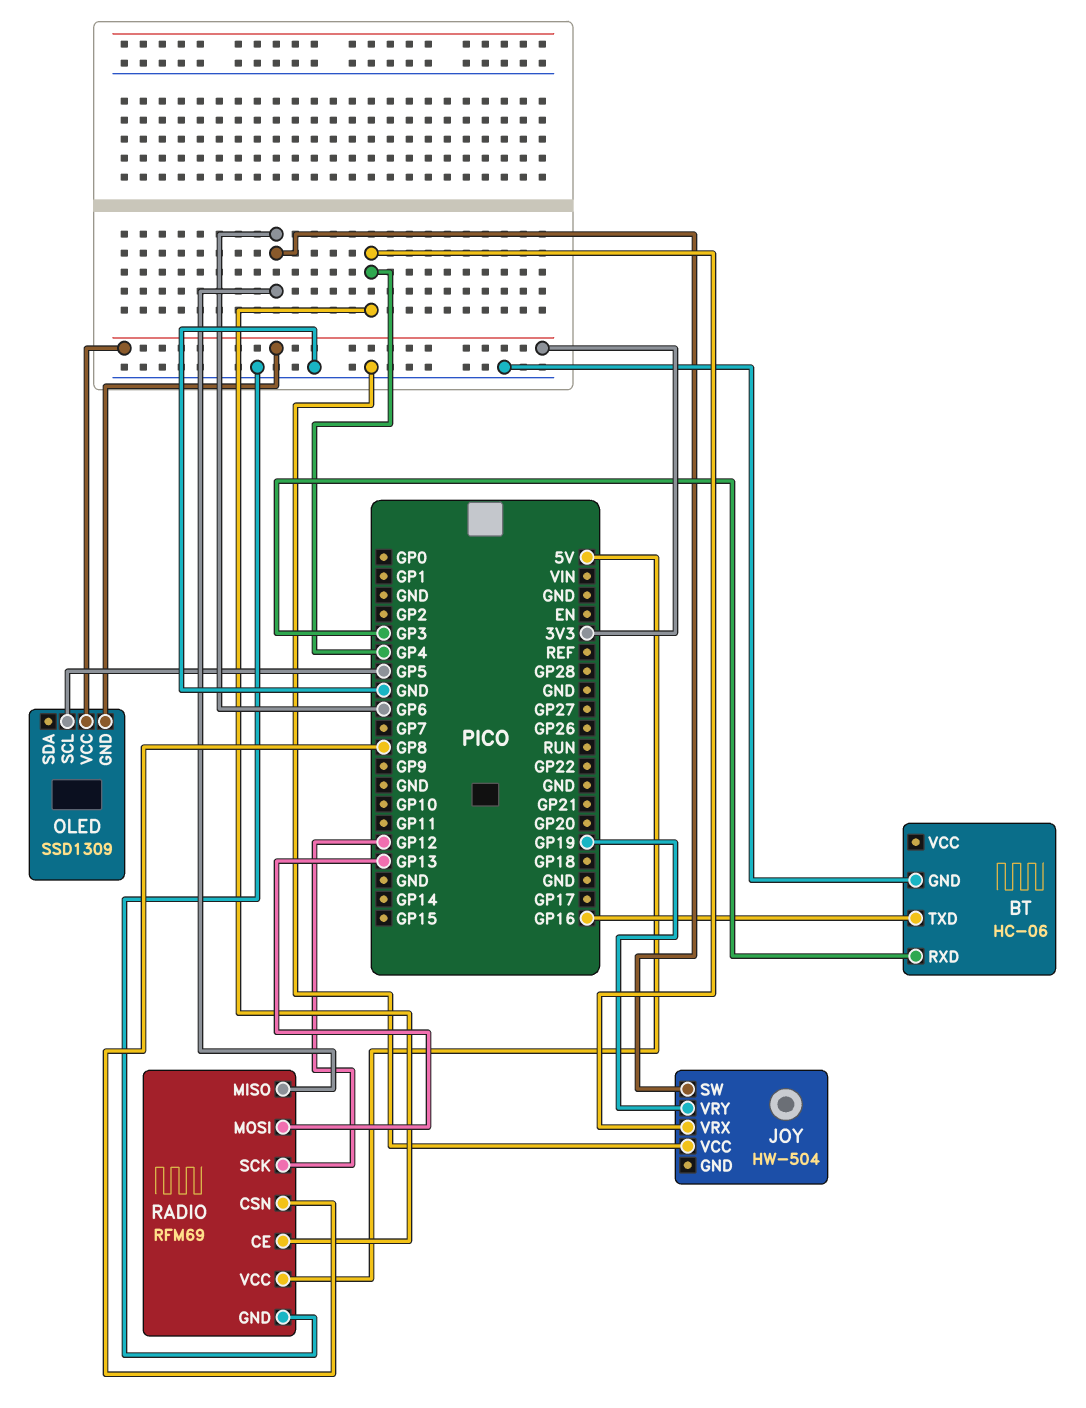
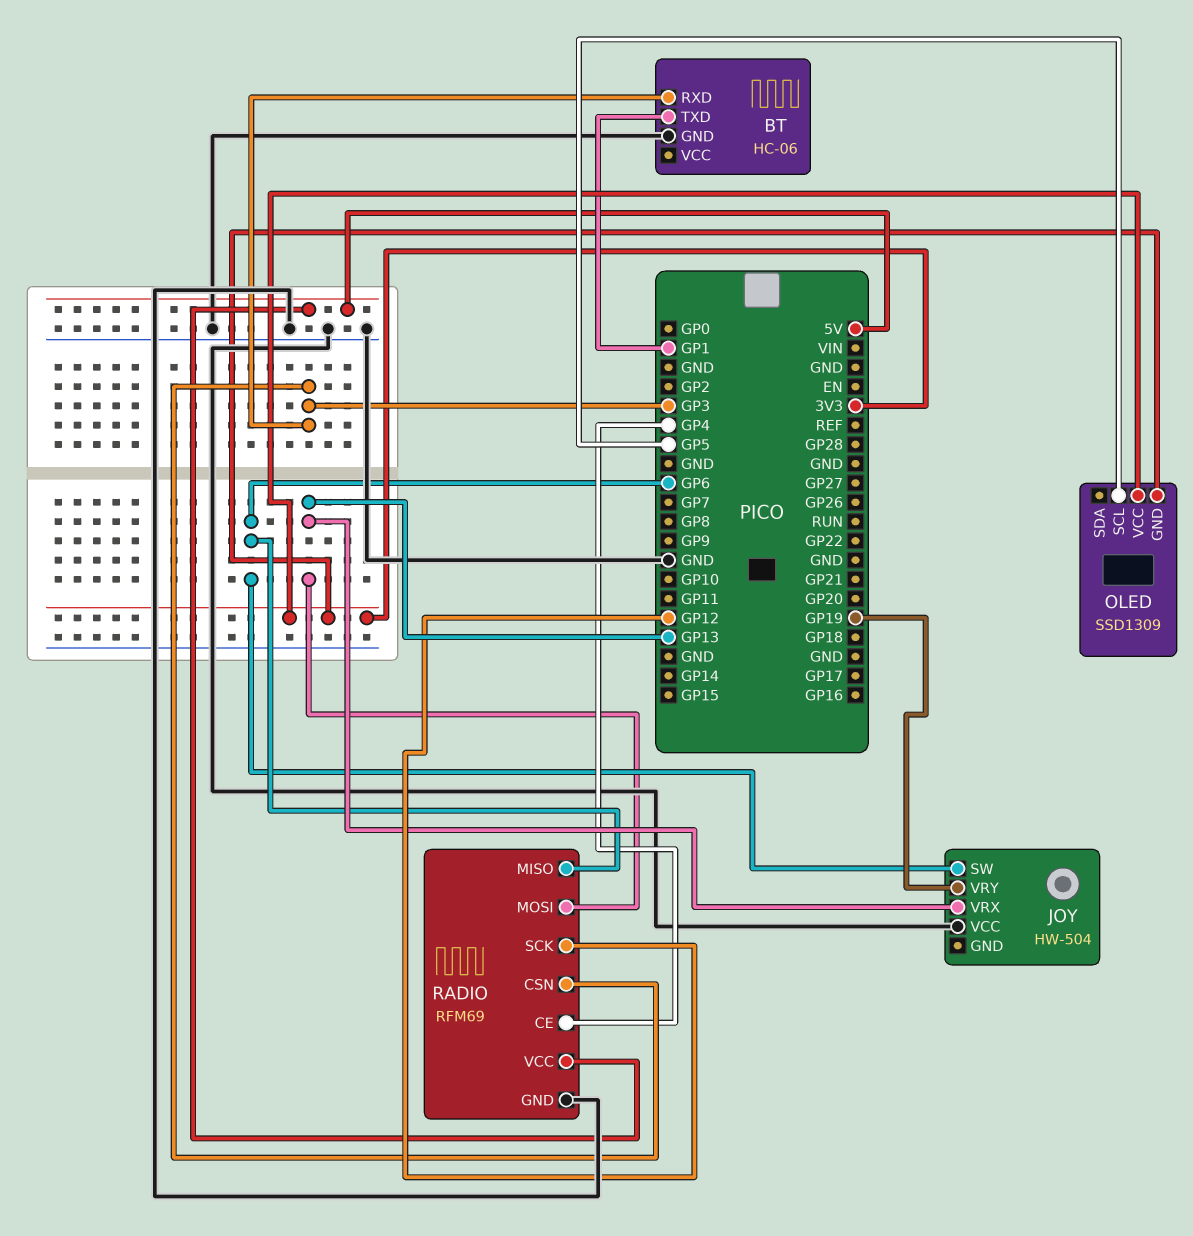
BT pin TXD: GP16 -> GP1
JOY pin VRX: GP4 -> GP13
RADIO pin CSN: GP8 -> GP3

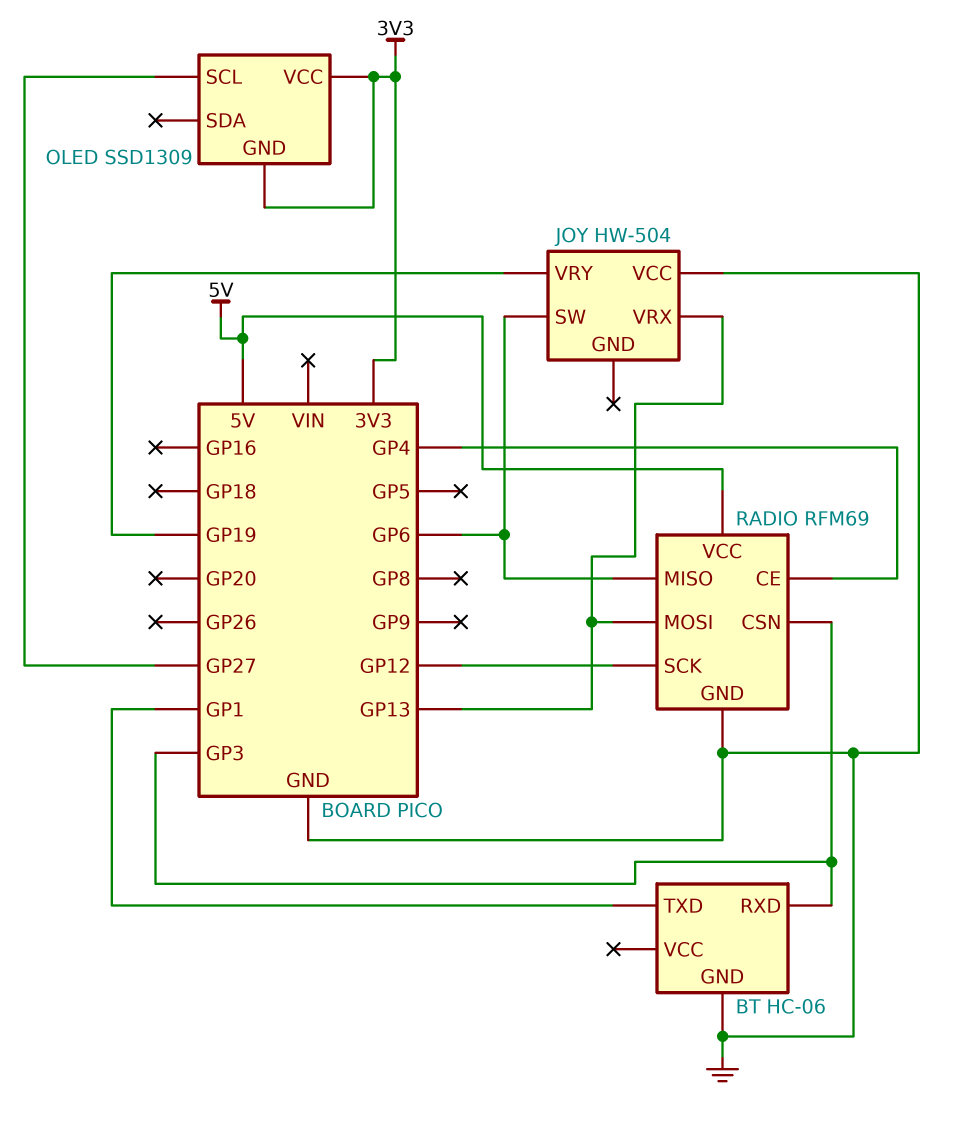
OLED pin SCL: GP5 -> GP27

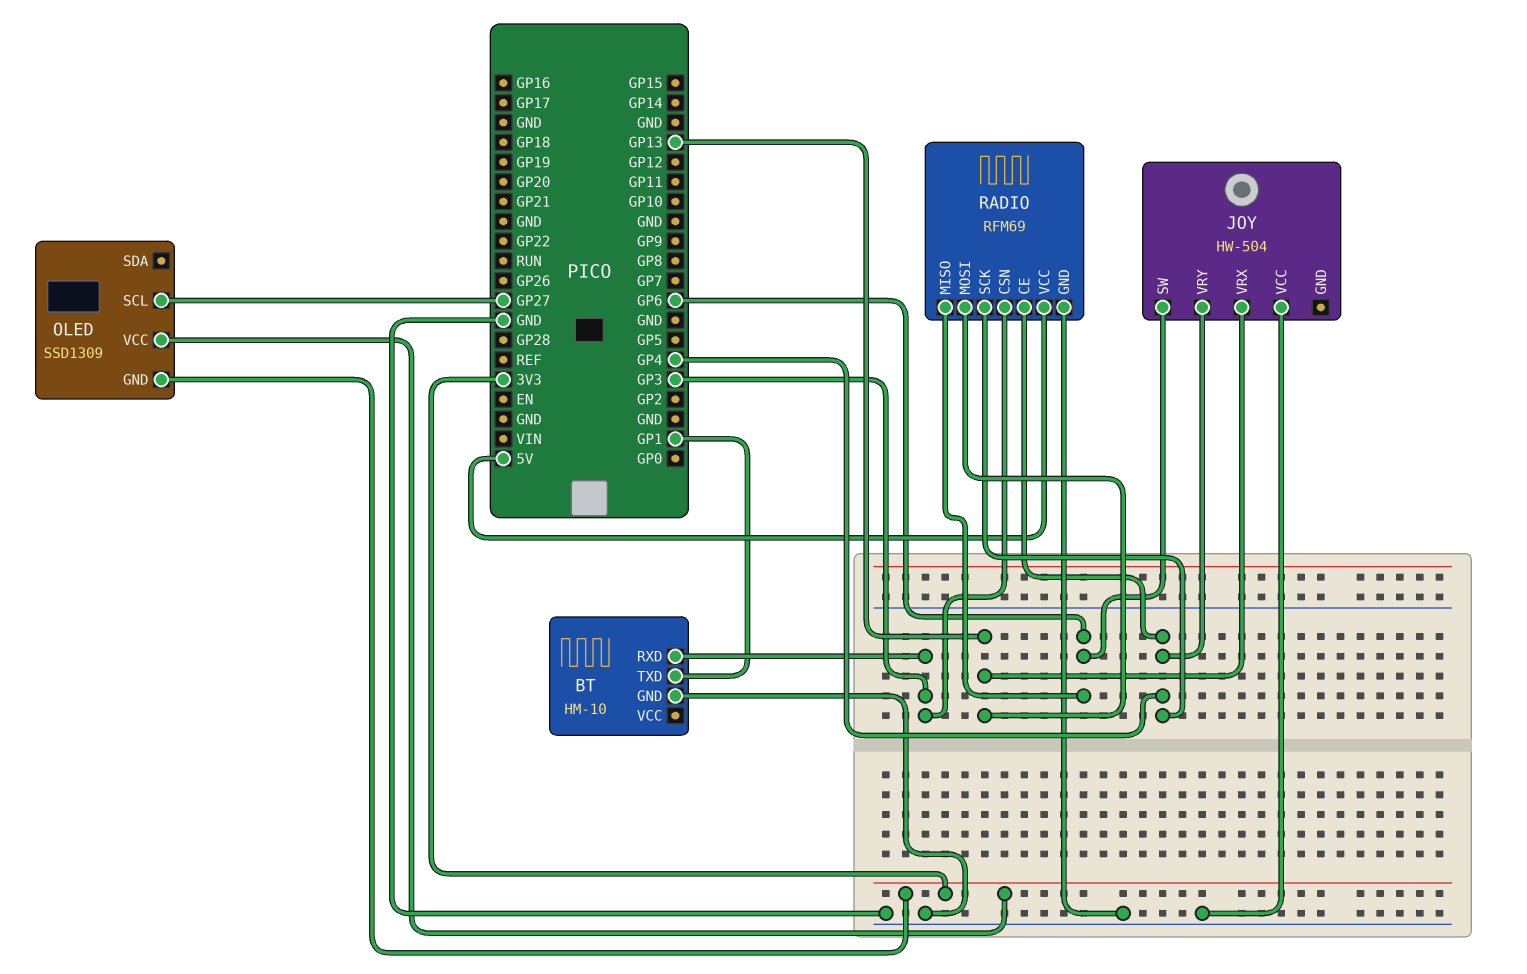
BT: HC-06 -> HM-10
JOY pin VRY: GP19 -> GP4
RADIO pin SCK: GP12 -> GP4

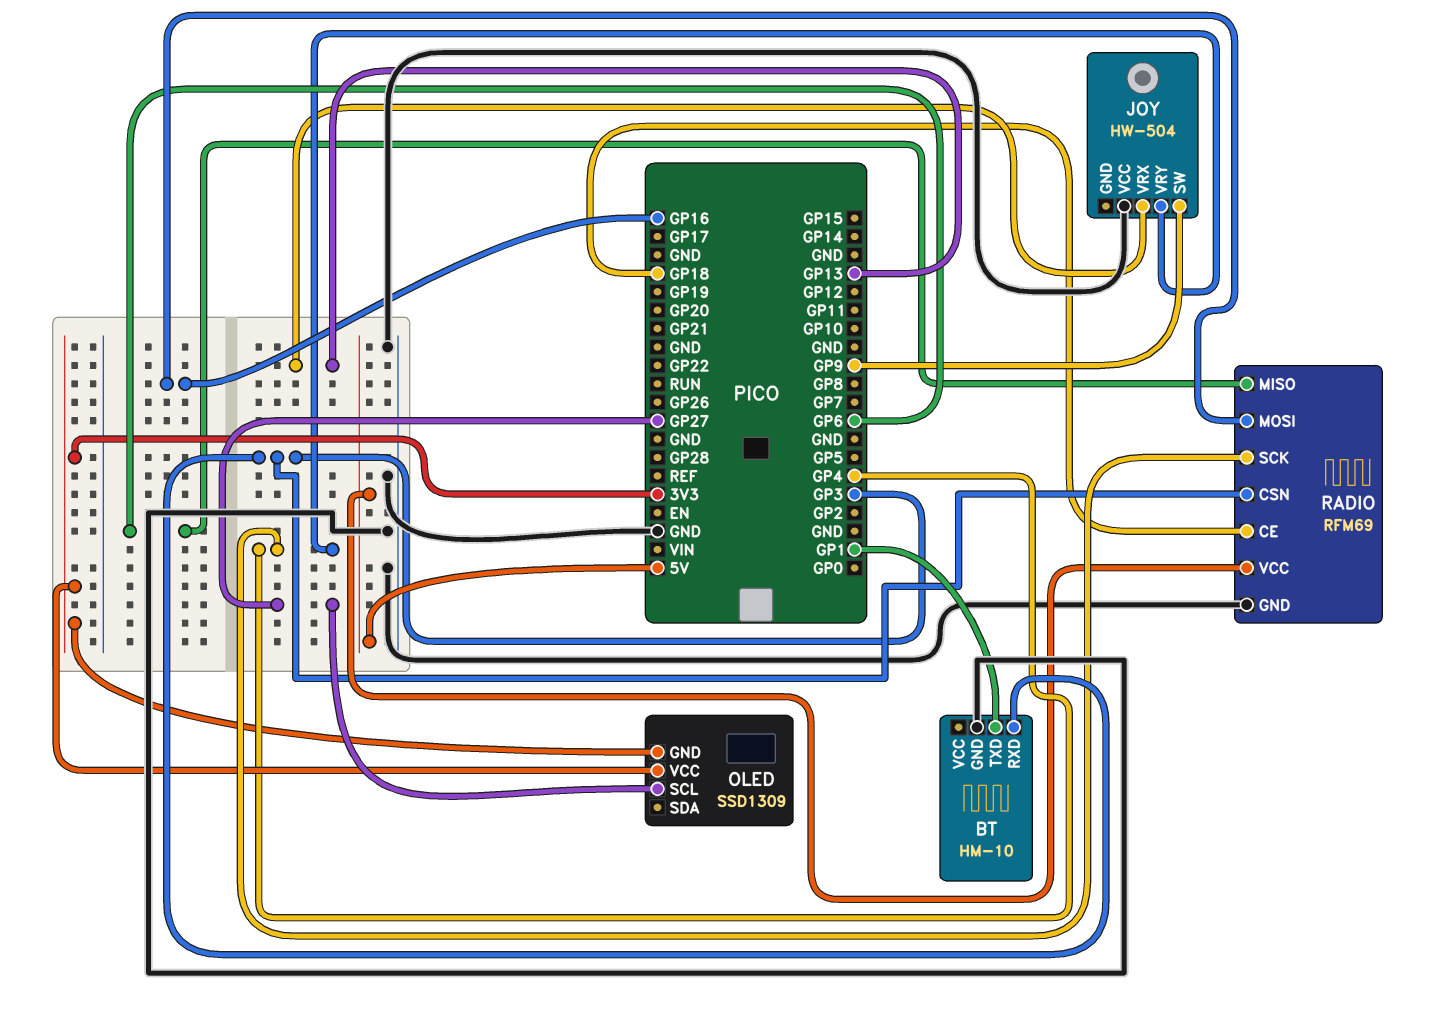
JOY pin SW: GP6 -> GP9
RADIO pin CE: GP4 -> GP18
RADIO pin MOSI: GP13 -> GP16

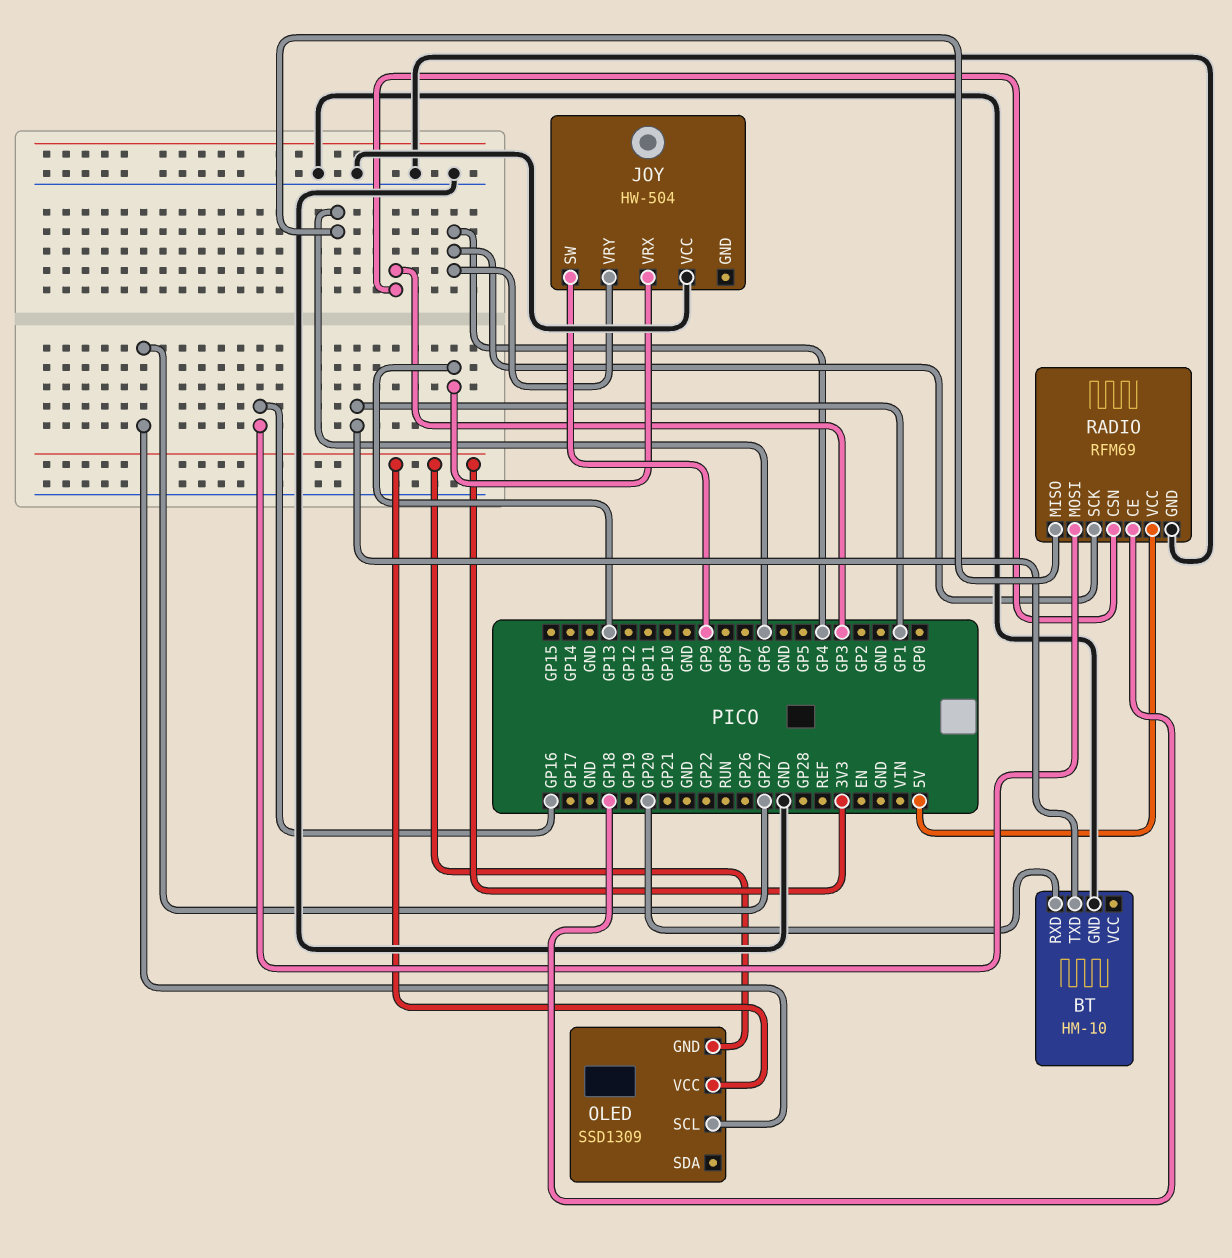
BT pin RXD: GP3 -> GP20

